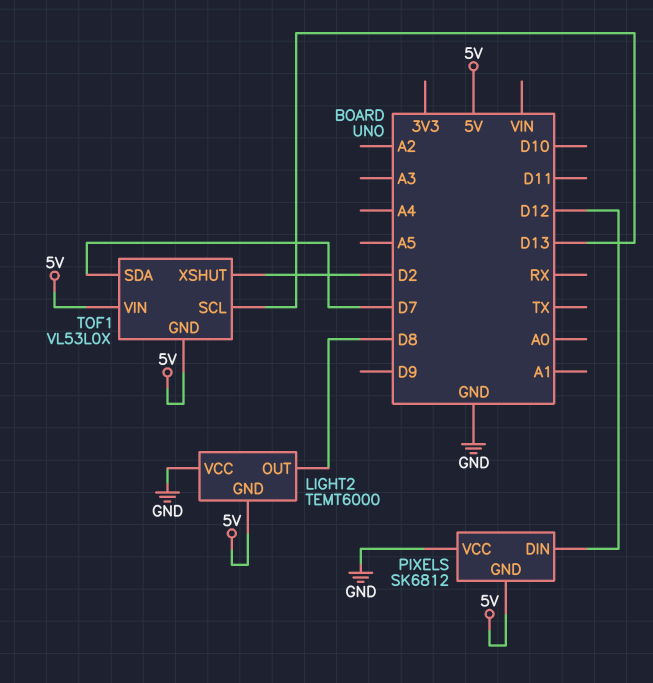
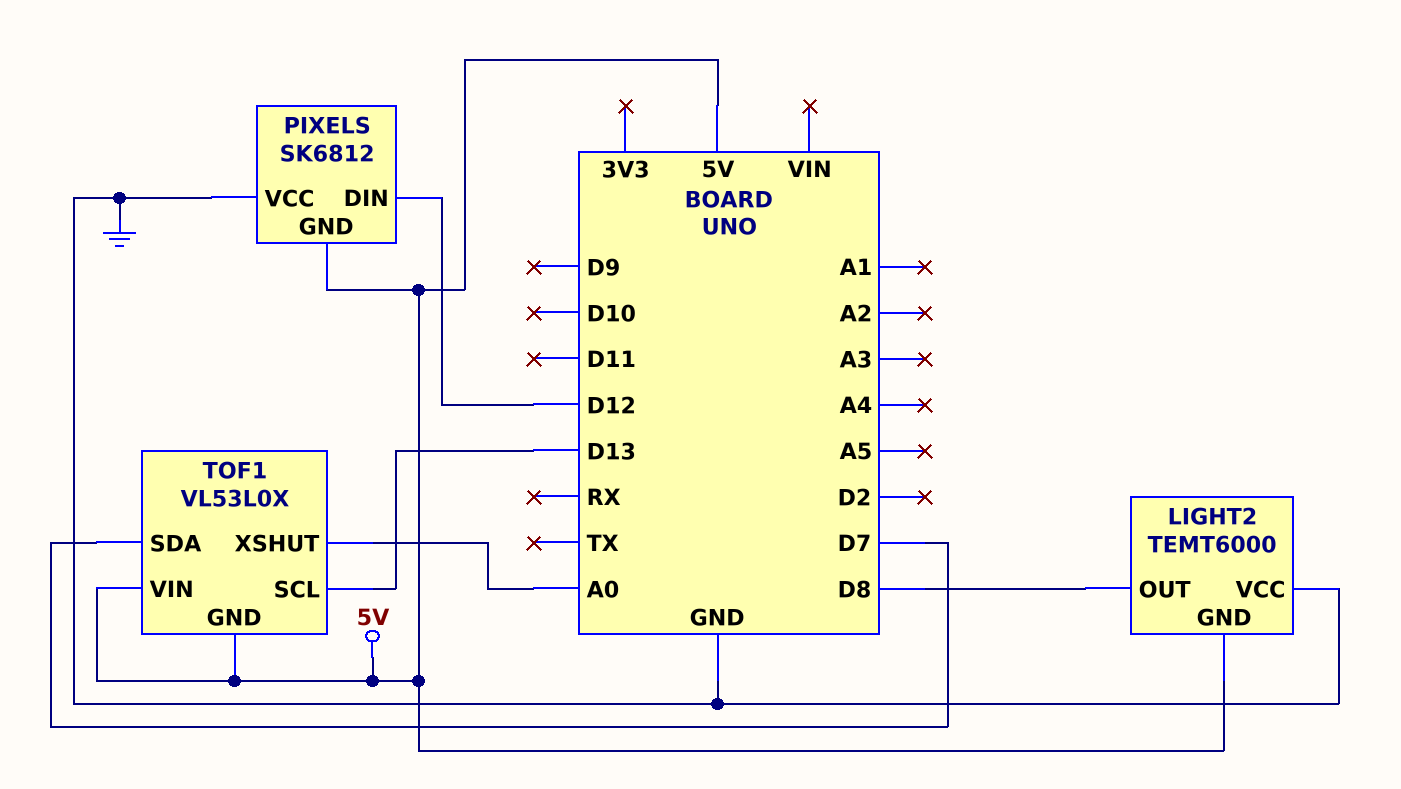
TOF1 pin XSHUT: D2 -> A0

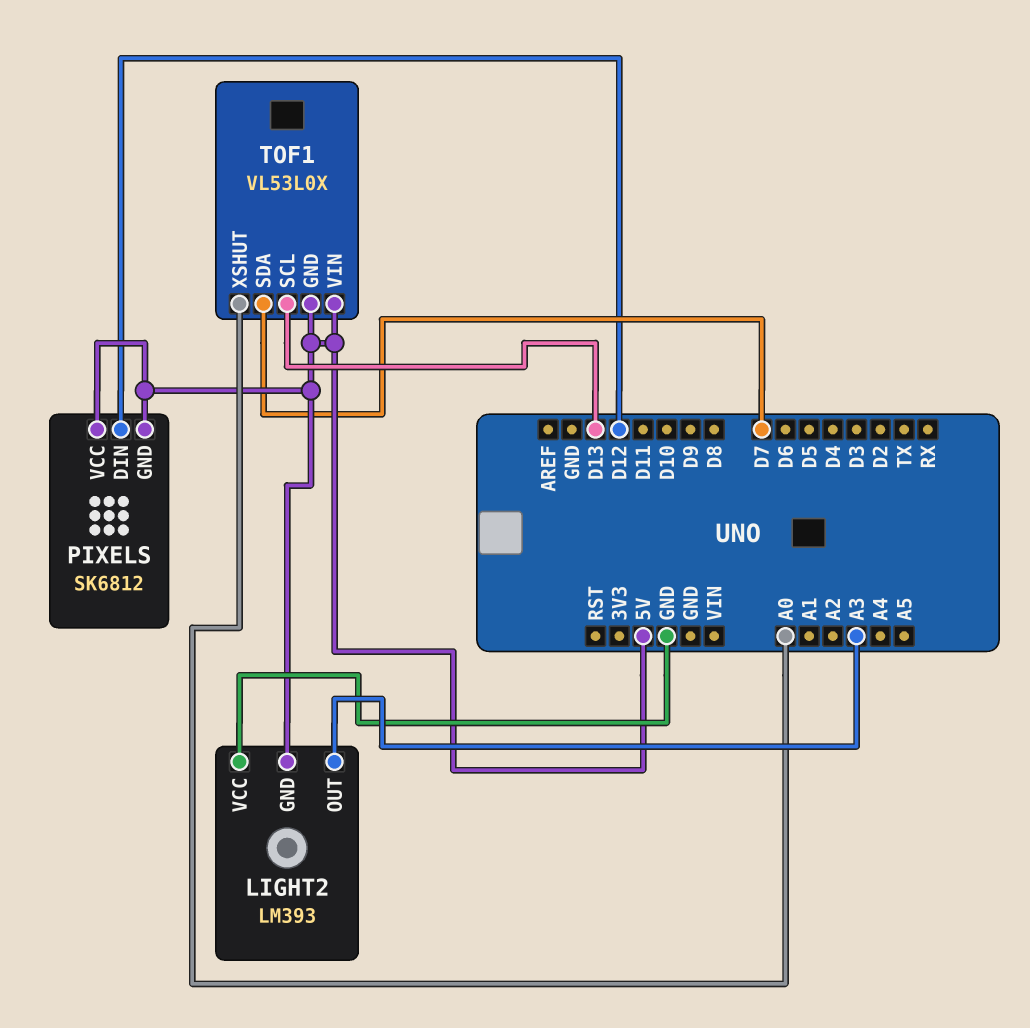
LIGHT2: TEMT6000 -> LM393
LIGHT2 pin OUT: D8 -> A3
PIXELS pin VCC: GND -> 5V

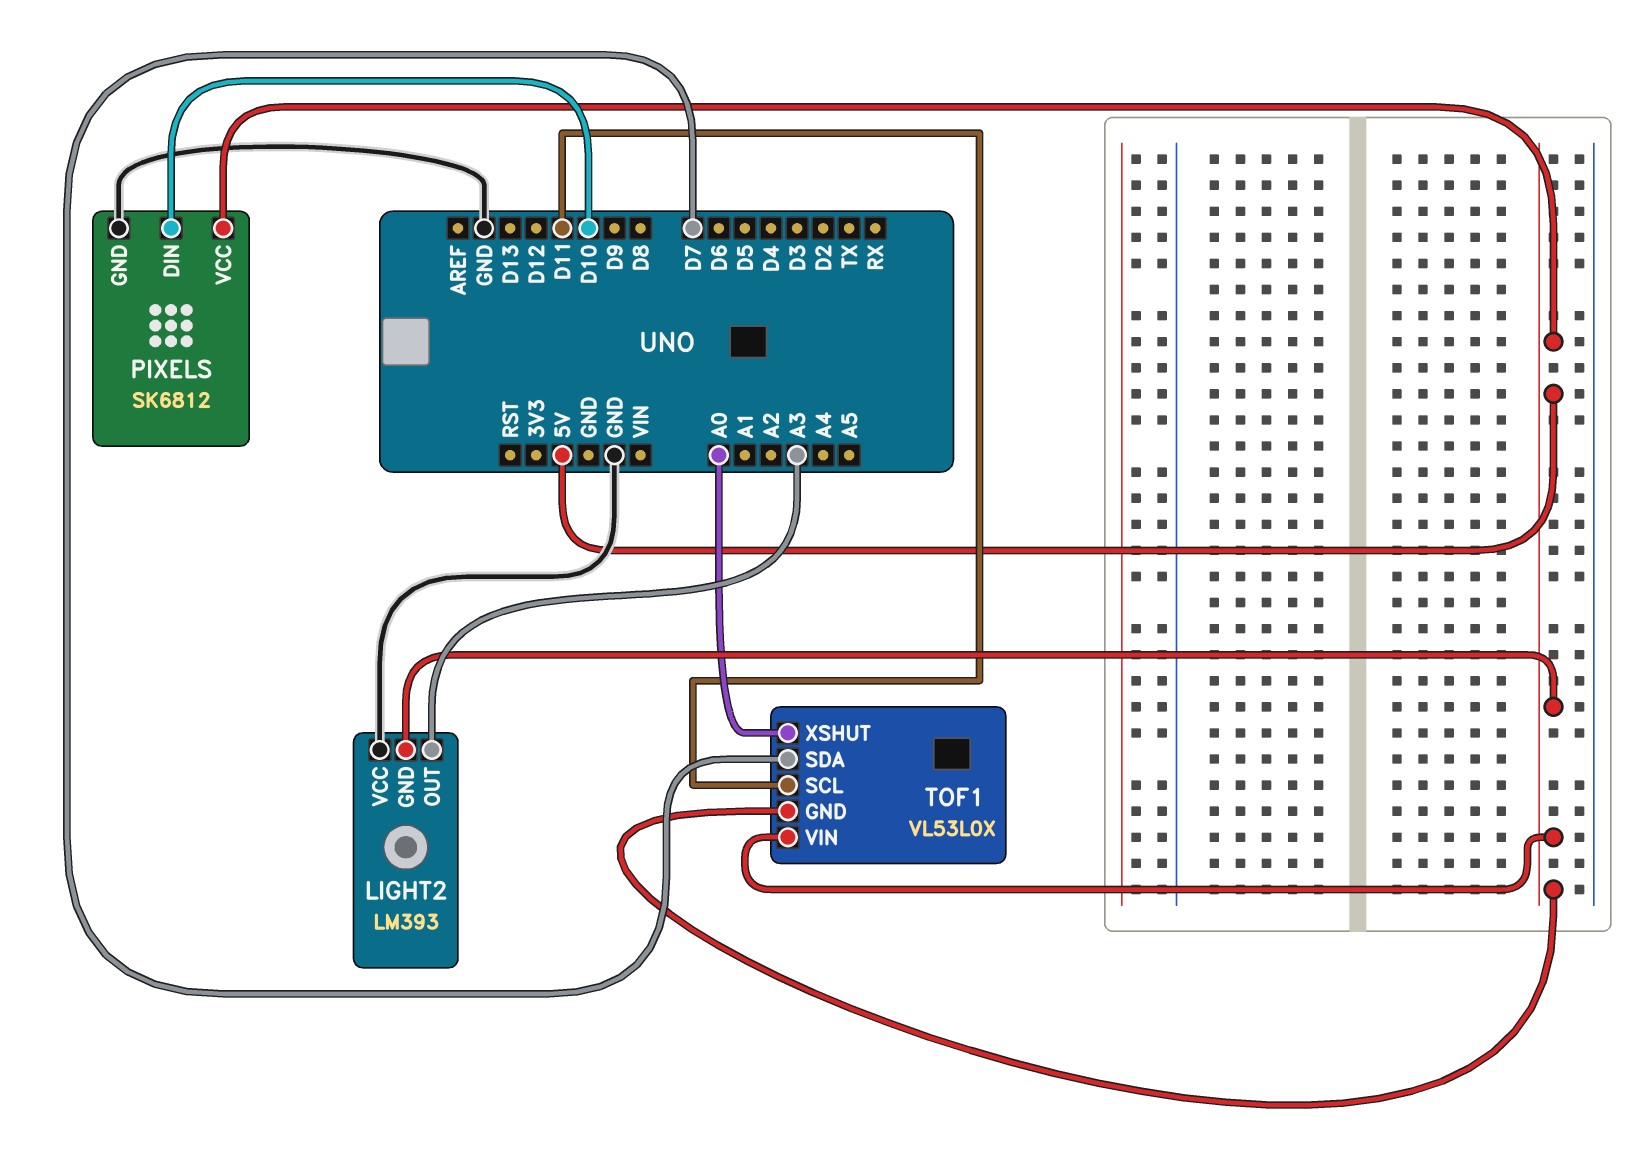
PIXELS pin DIN: D12 -> D10
PIXELS pin GND: 5V -> GND
TOF1 pin SCL: D13 -> D11

